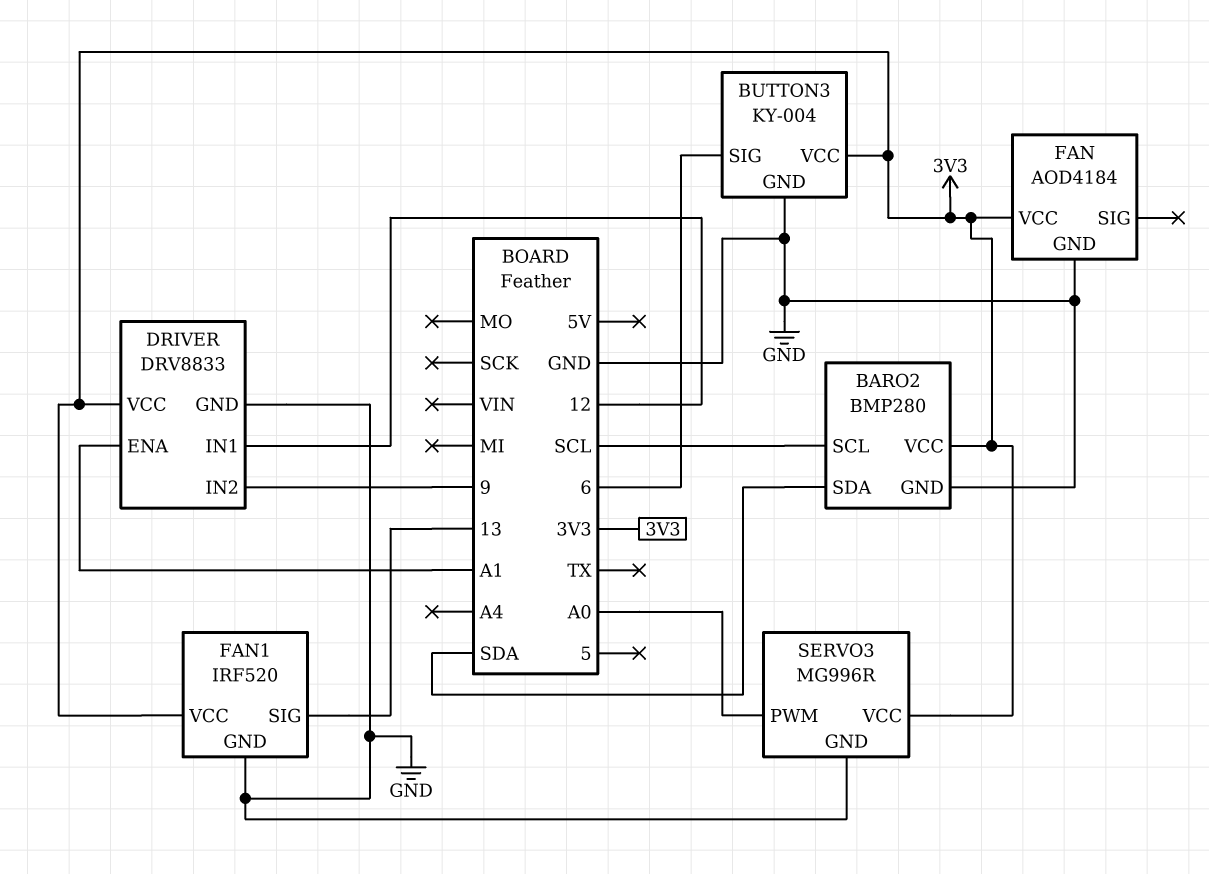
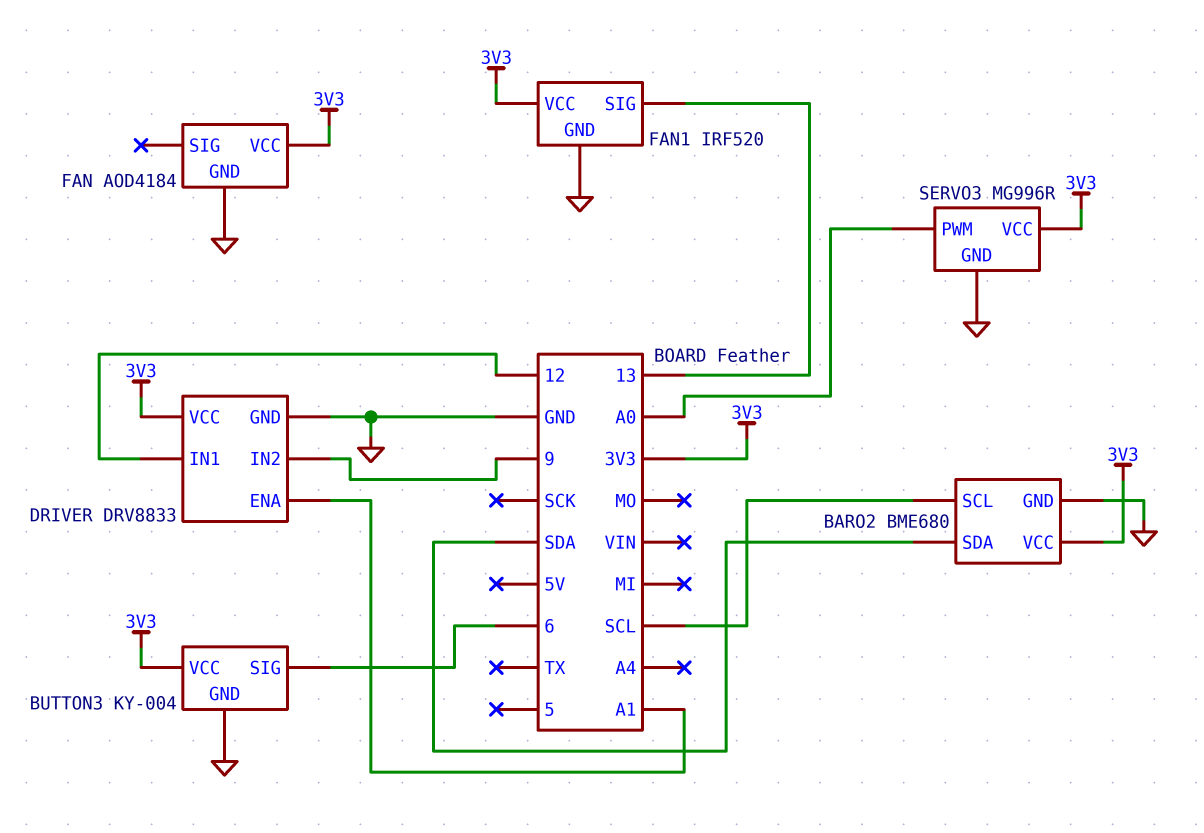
BARO2: BMP280 -> BME680

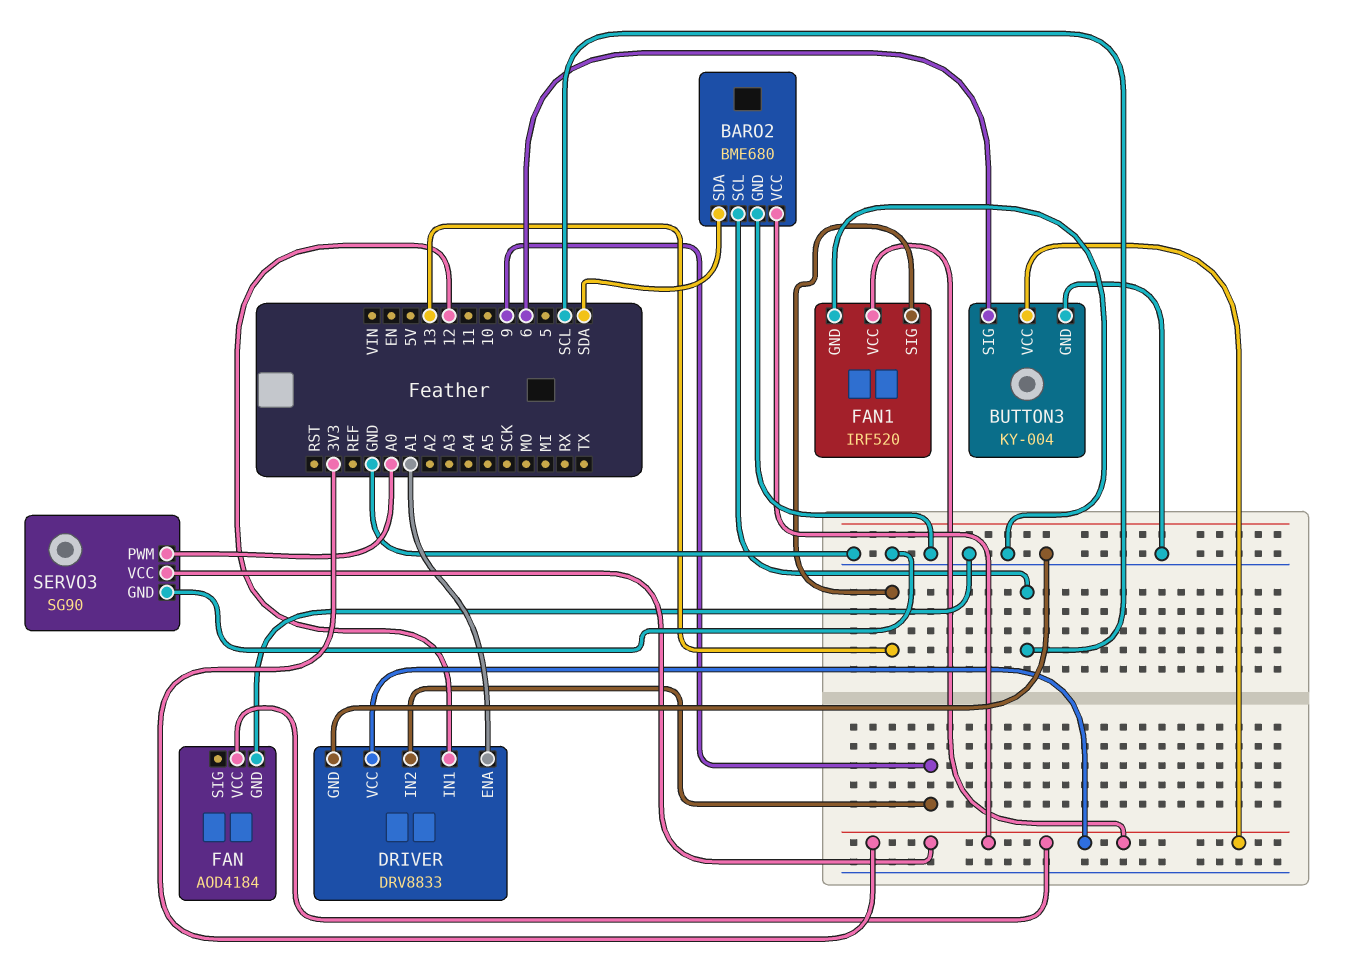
SERVO3: MG996R -> SG90

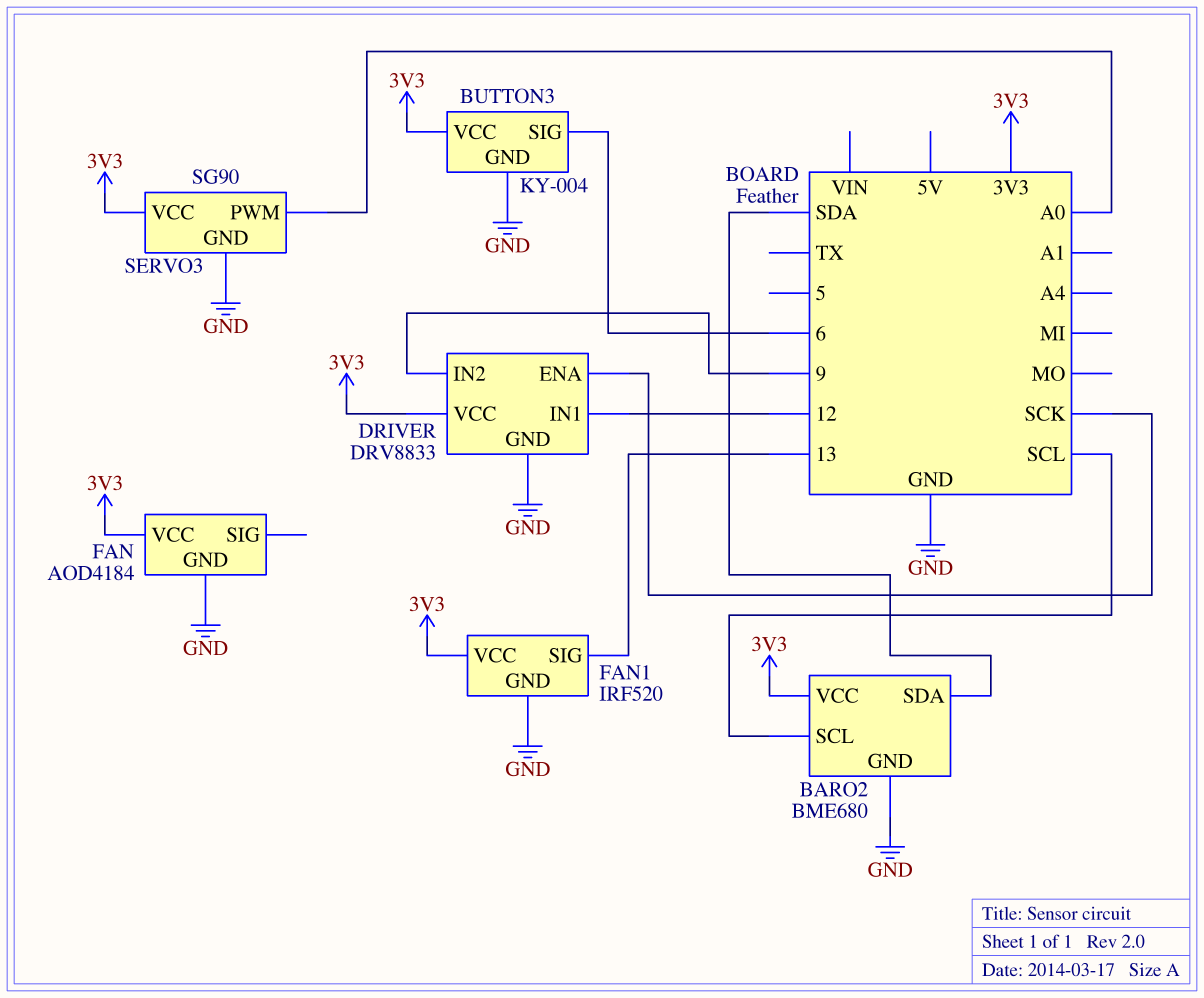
DRIVER pin ENA: A1 -> SCK

